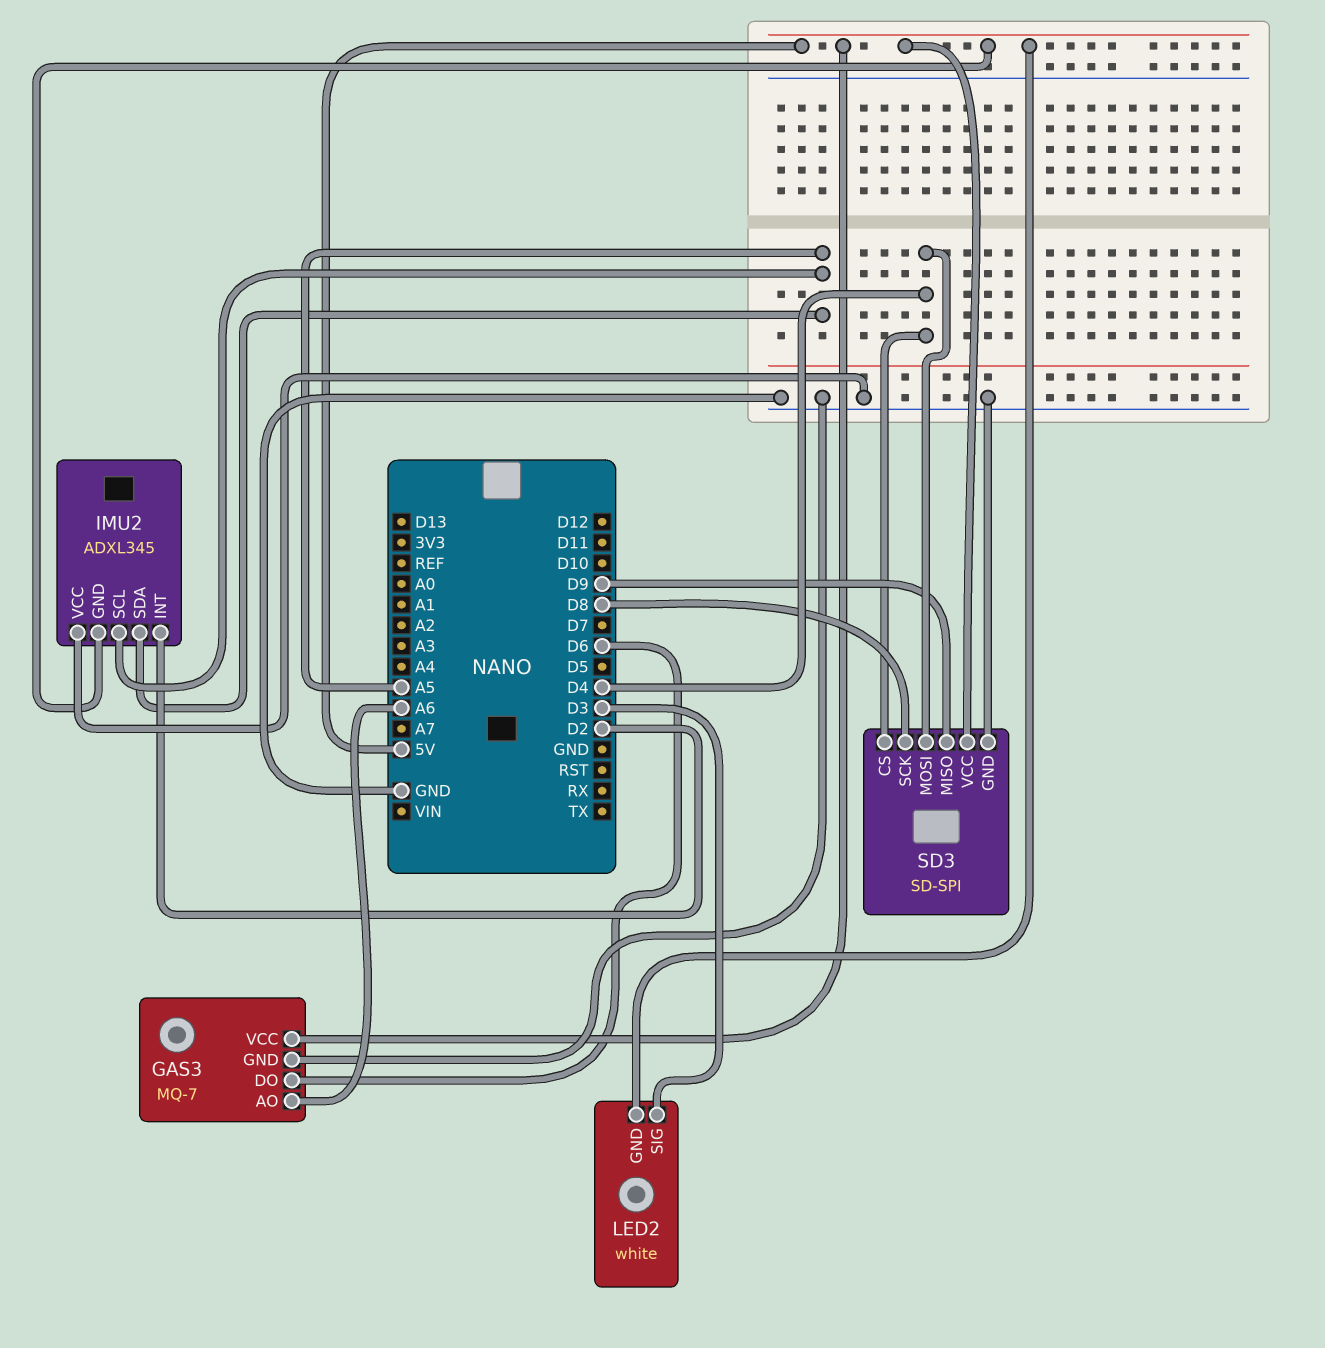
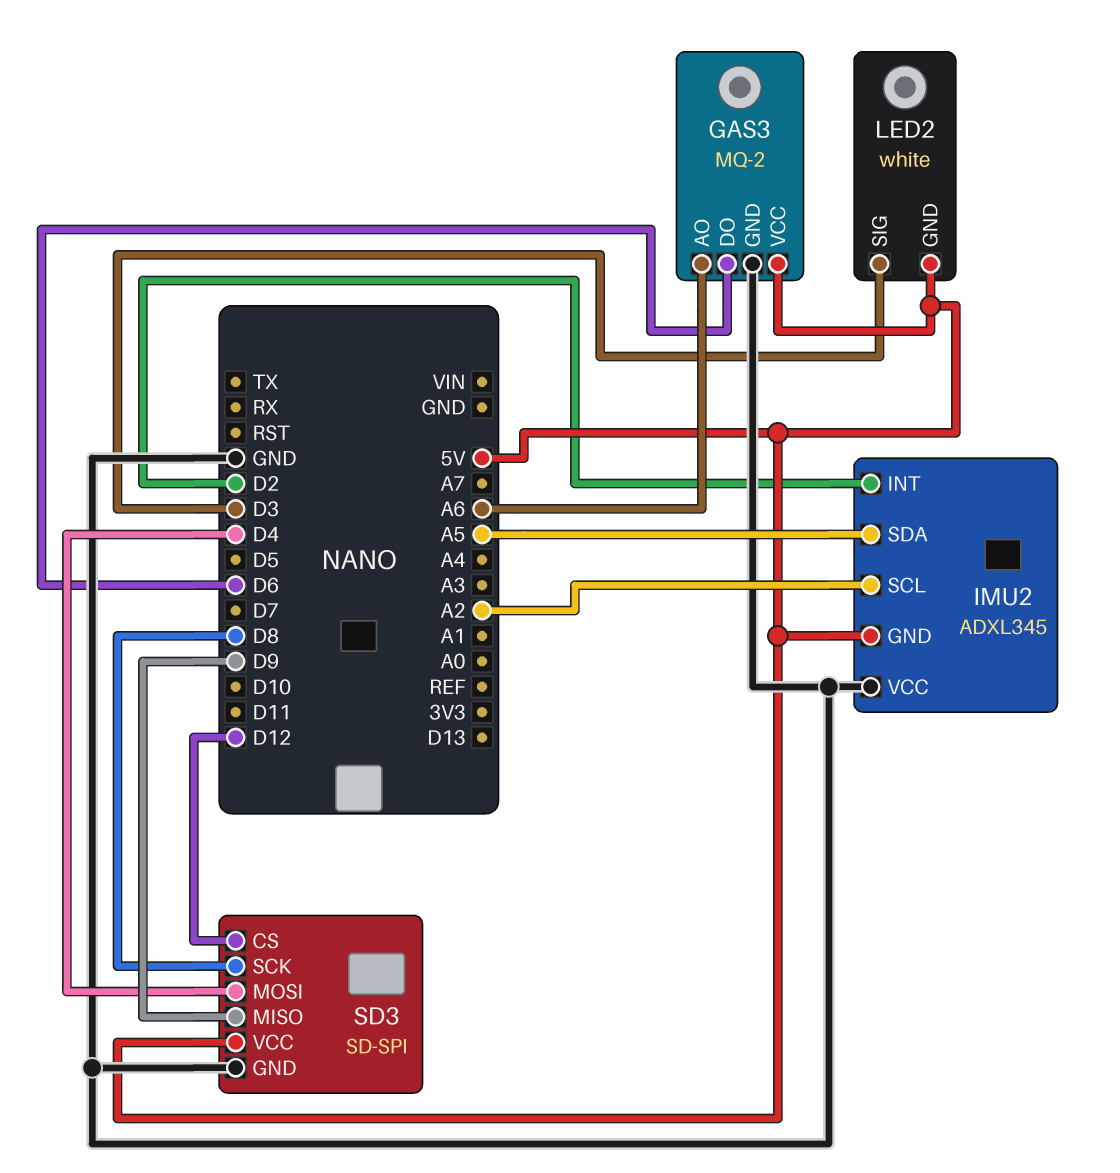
GAS3: MQ-7 -> MQ-2
IMU2 pin SCL: A5 -> A2
SD3 pin CS: D4 -> D12

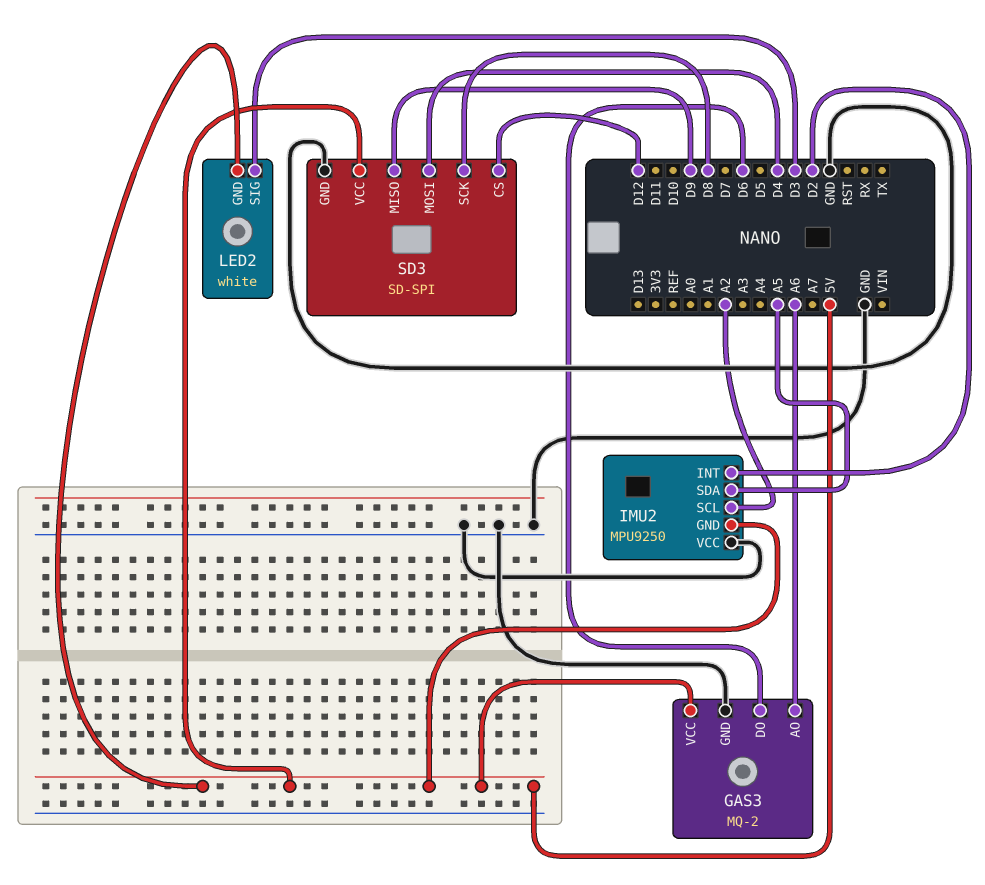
IMU2: ADXL345 -> MPU9250

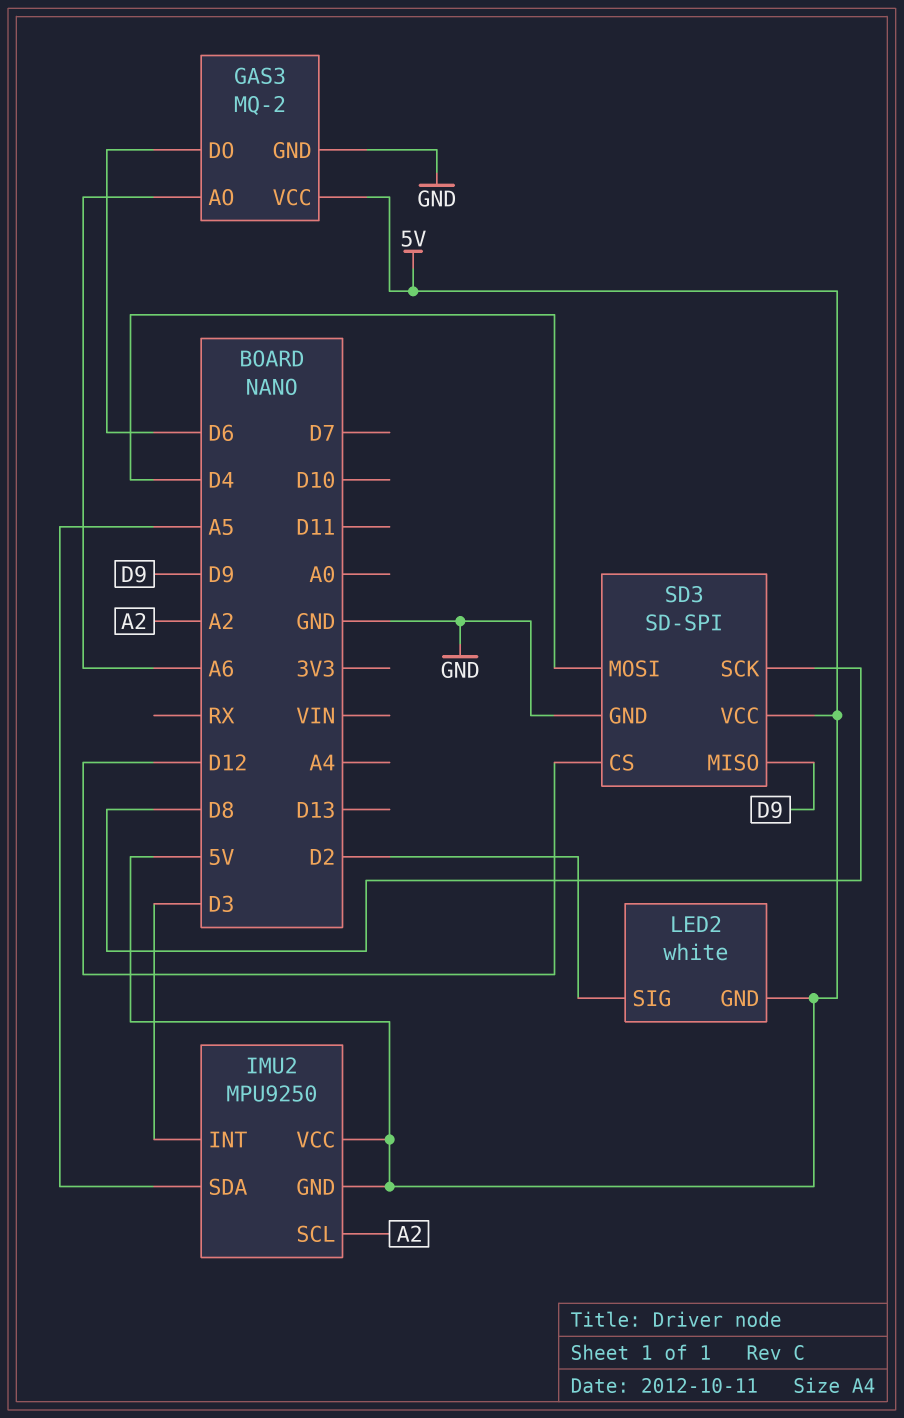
IMU2 pin INT: D2 -> D3
IMU2 pin VCC: GND -> 5V
LED2 pin SIG: D3 -> D2

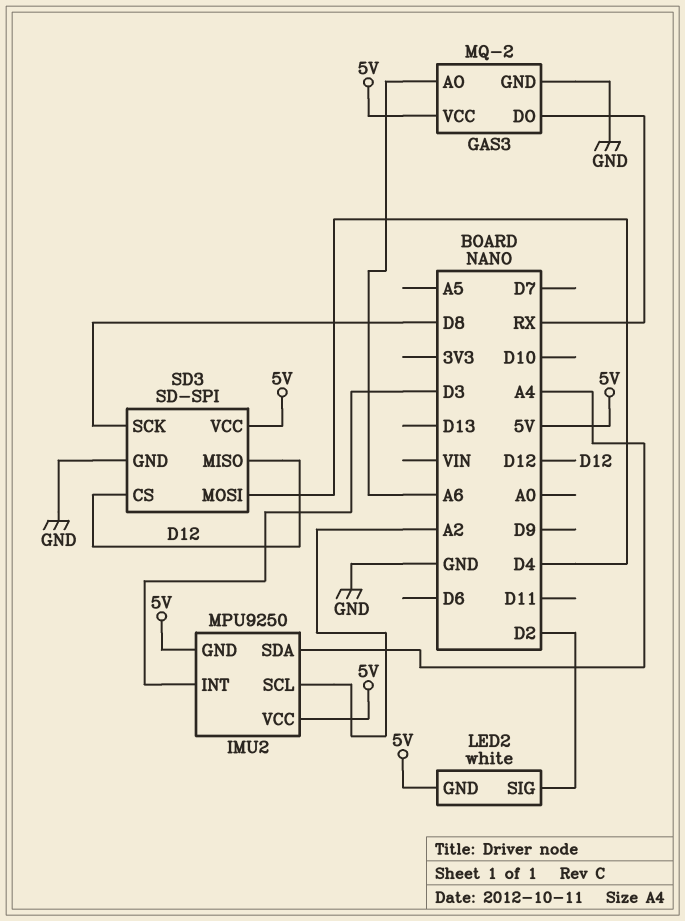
GAS3 pin DO: D6 -> RX
IMU2 pin SDA: A5 -> A4
SD3 pin MISO: D9 -> D12

